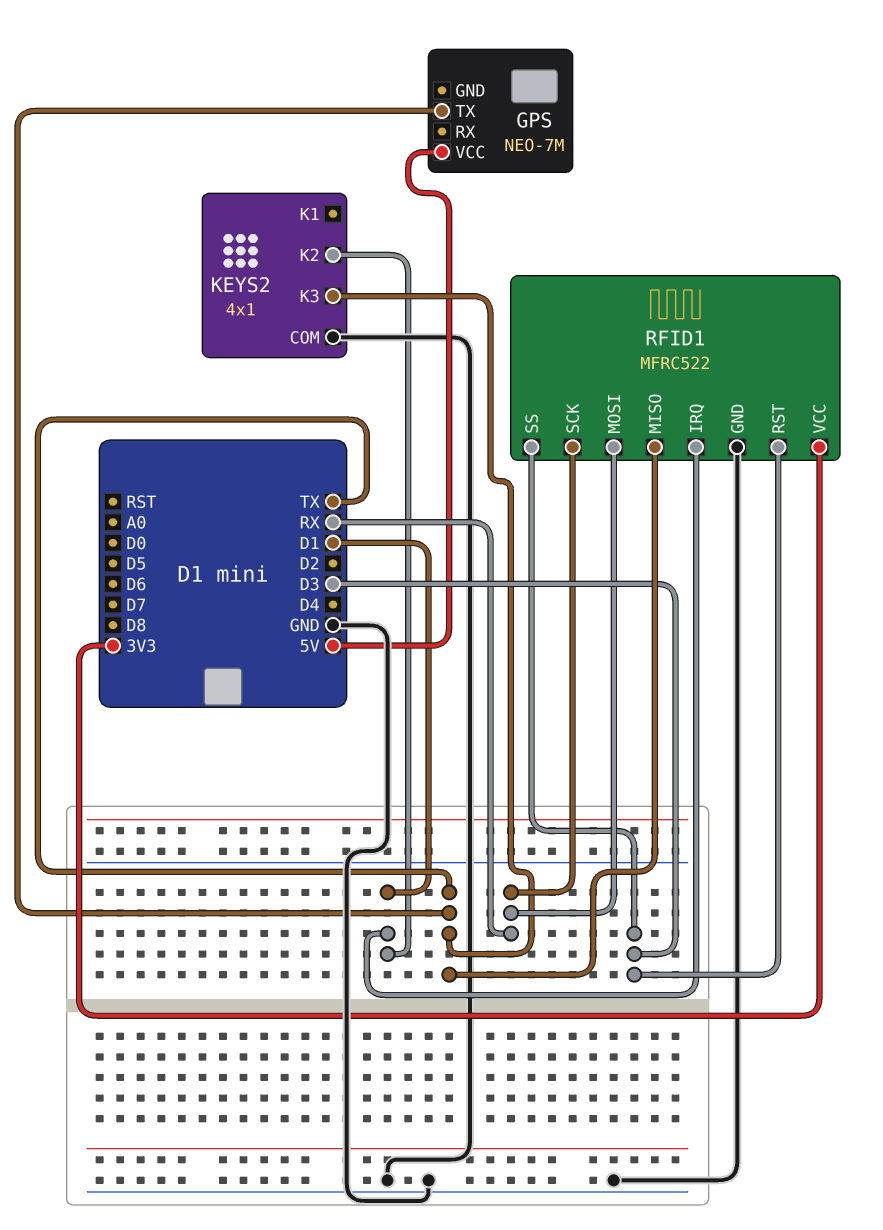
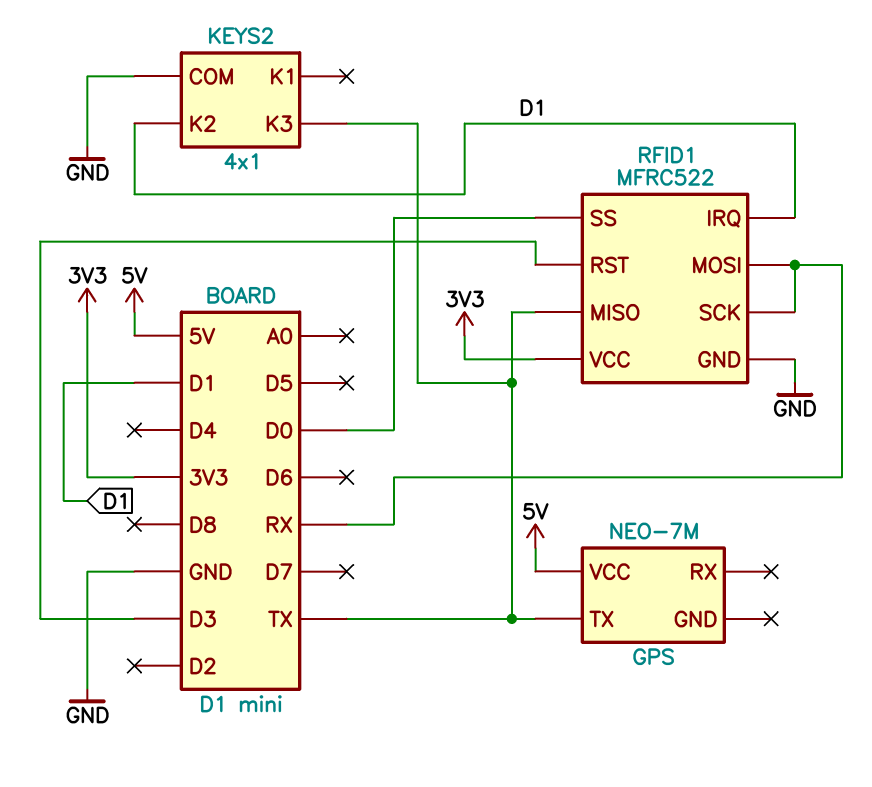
RFID1 pin SS: D3 -> D0

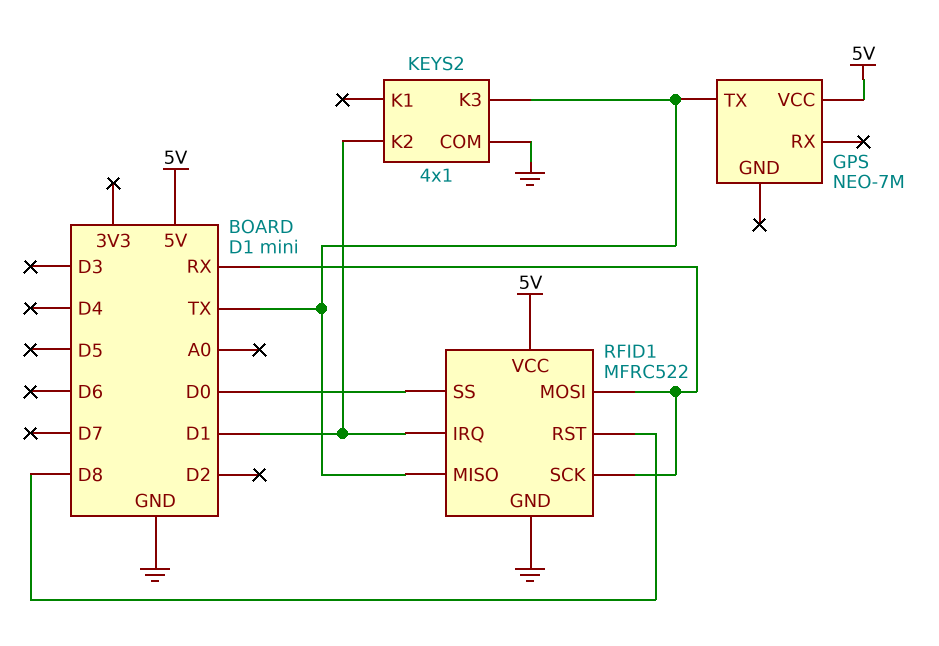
RFID1 pin RST: D3 -> D8
RFID1 pin VCC: 3V3 -> 5V

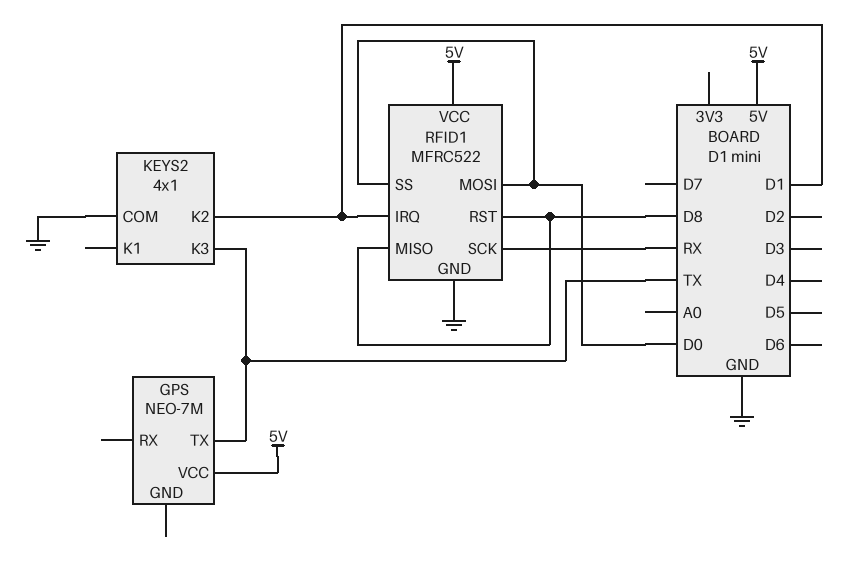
RFID1 pin MISO: TX -> D8
RFID1 pin MOSI: RX -> D0

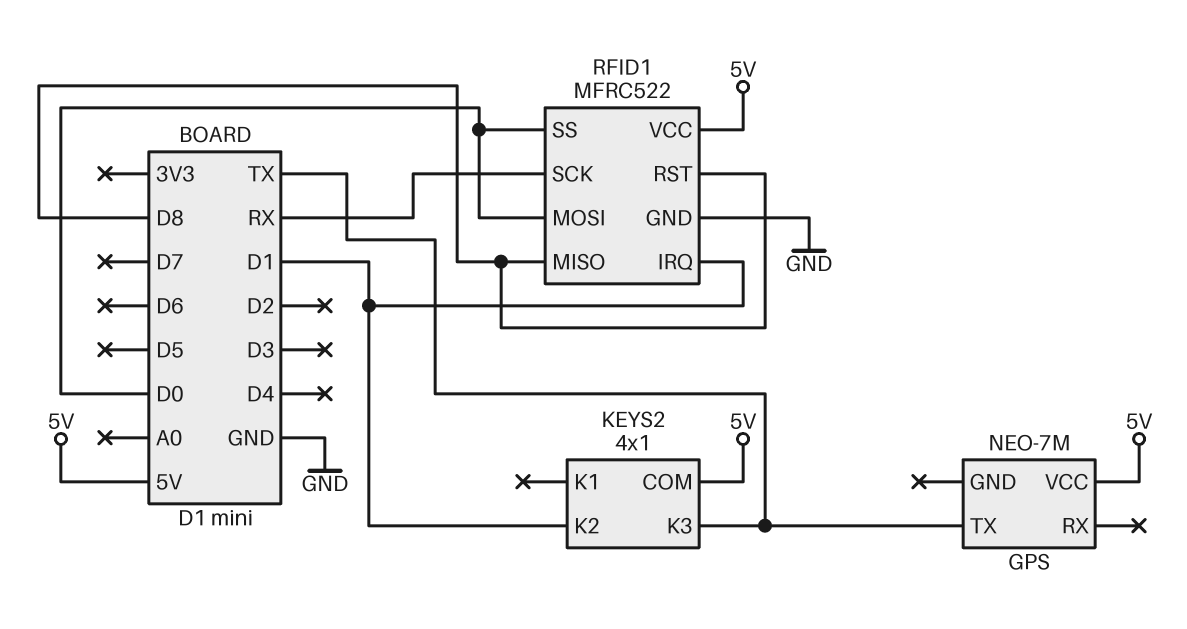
KEYS2 pin COM: GND -> 5V

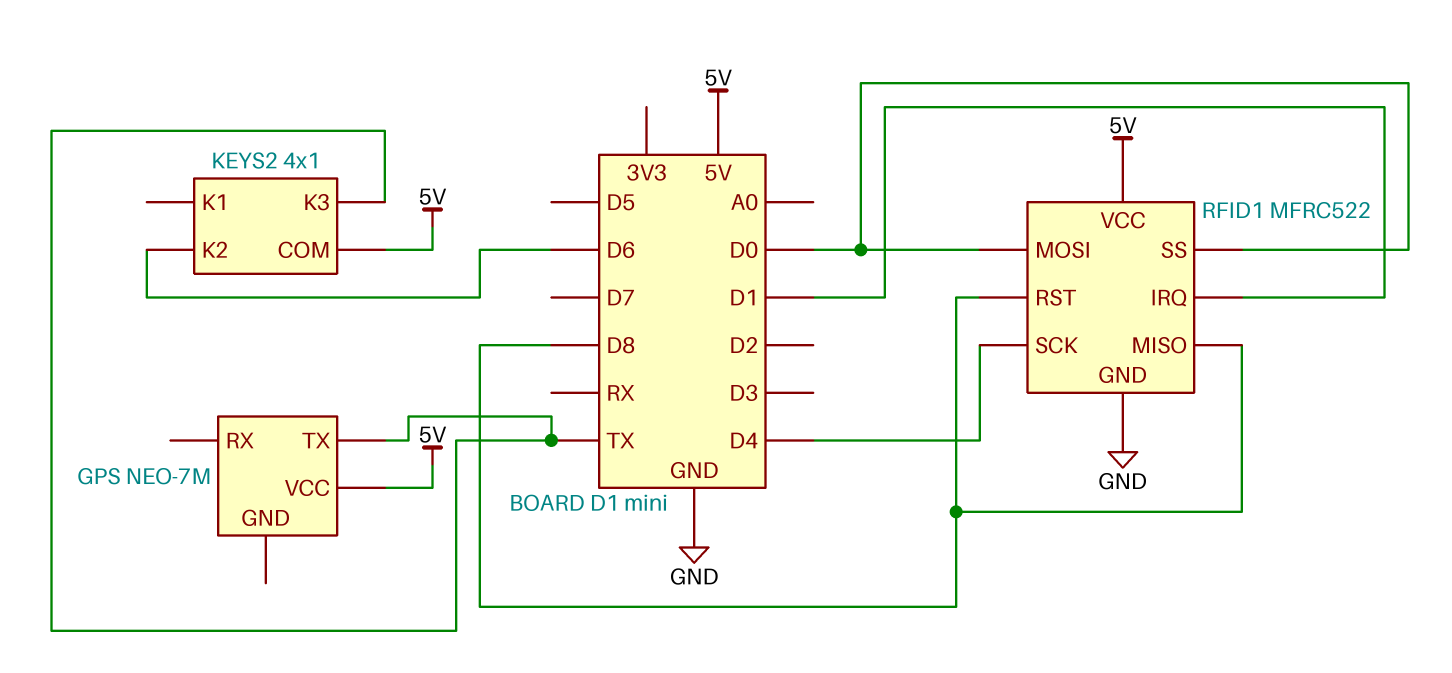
KEYS2 pin K2: D1 -> D6
RFID1 pin SCK: RX -> D4

